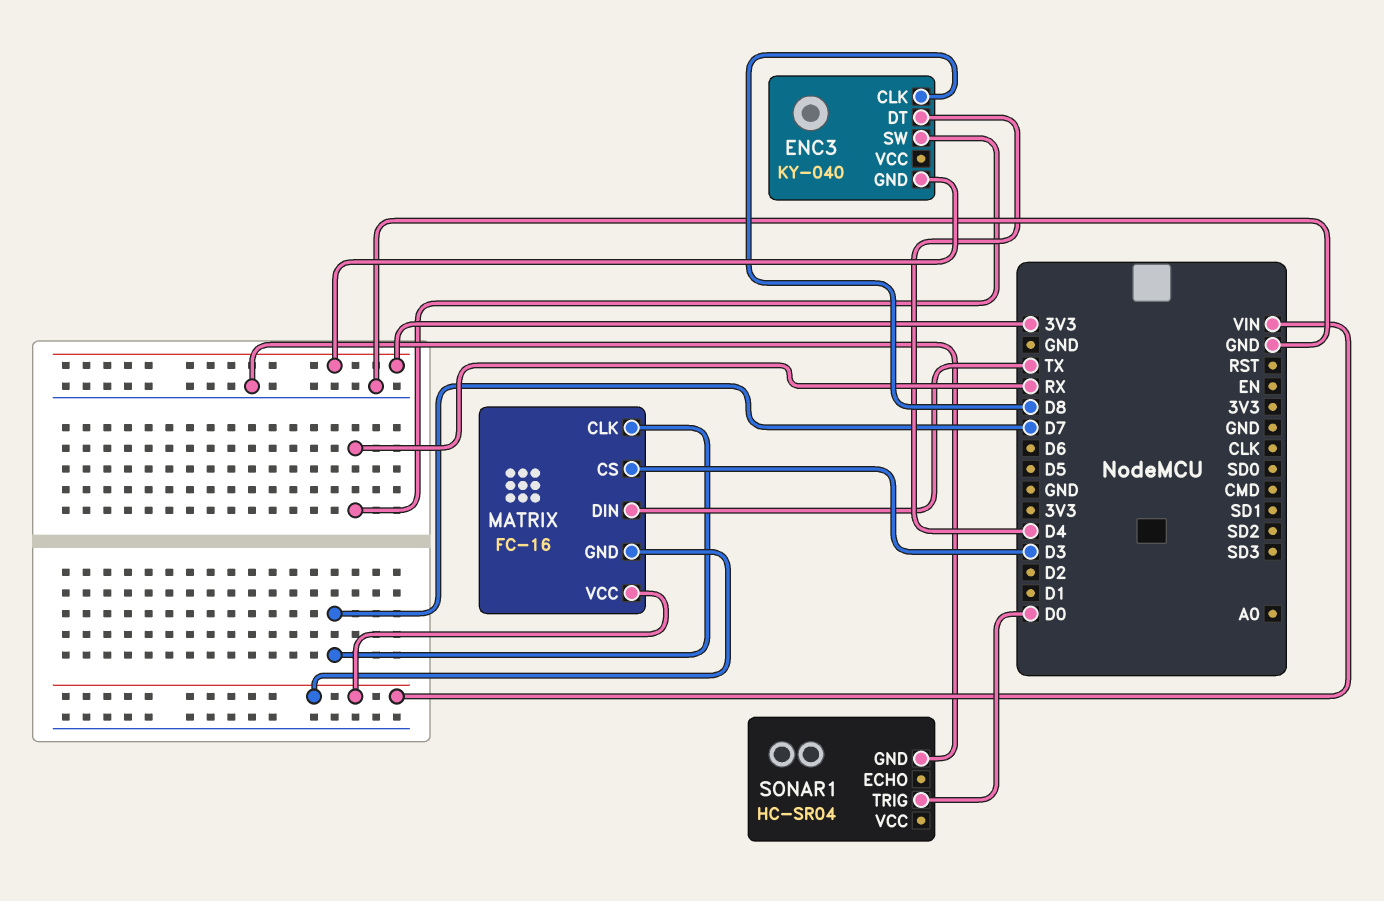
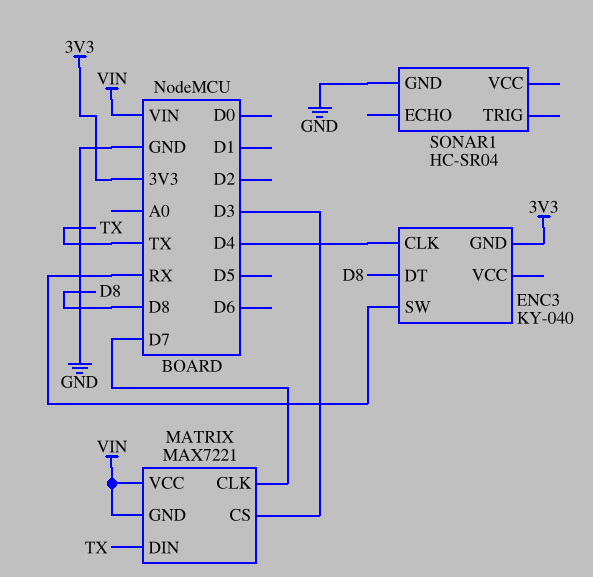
ENC3 pin CLK: D8 -> D4
ENC3 pin DT: D4 -> D8
MATRIX: FC-16 -> MAX7221
SONAR1 pin TRIG: D0 -> none

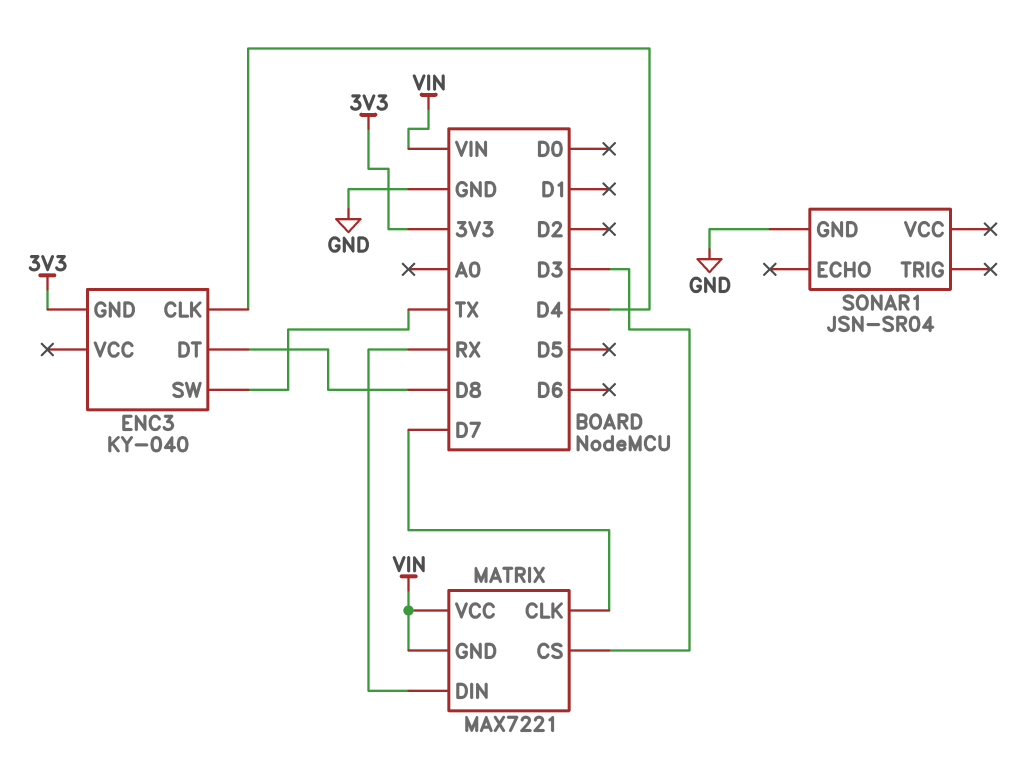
ENC3 pin SW: RX -> TX
MATRIX pin DIN: TX -> RX
SONAR1: HC-SR04 -> JSN-SR04

